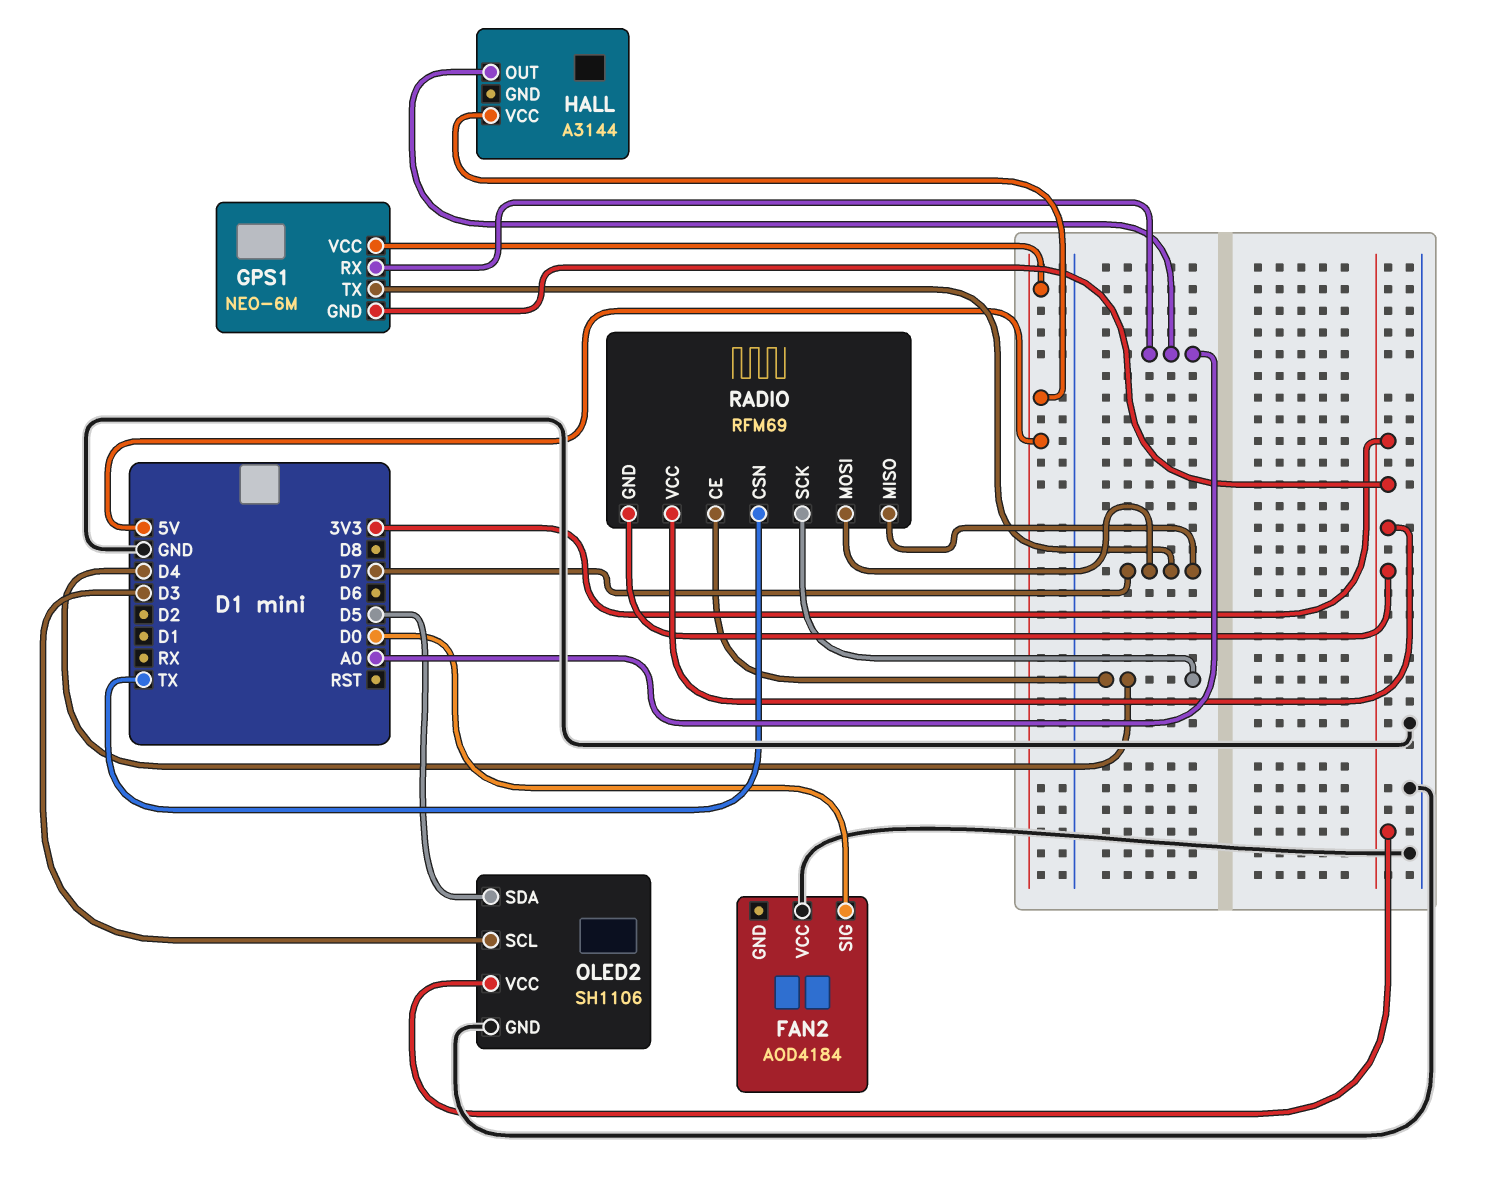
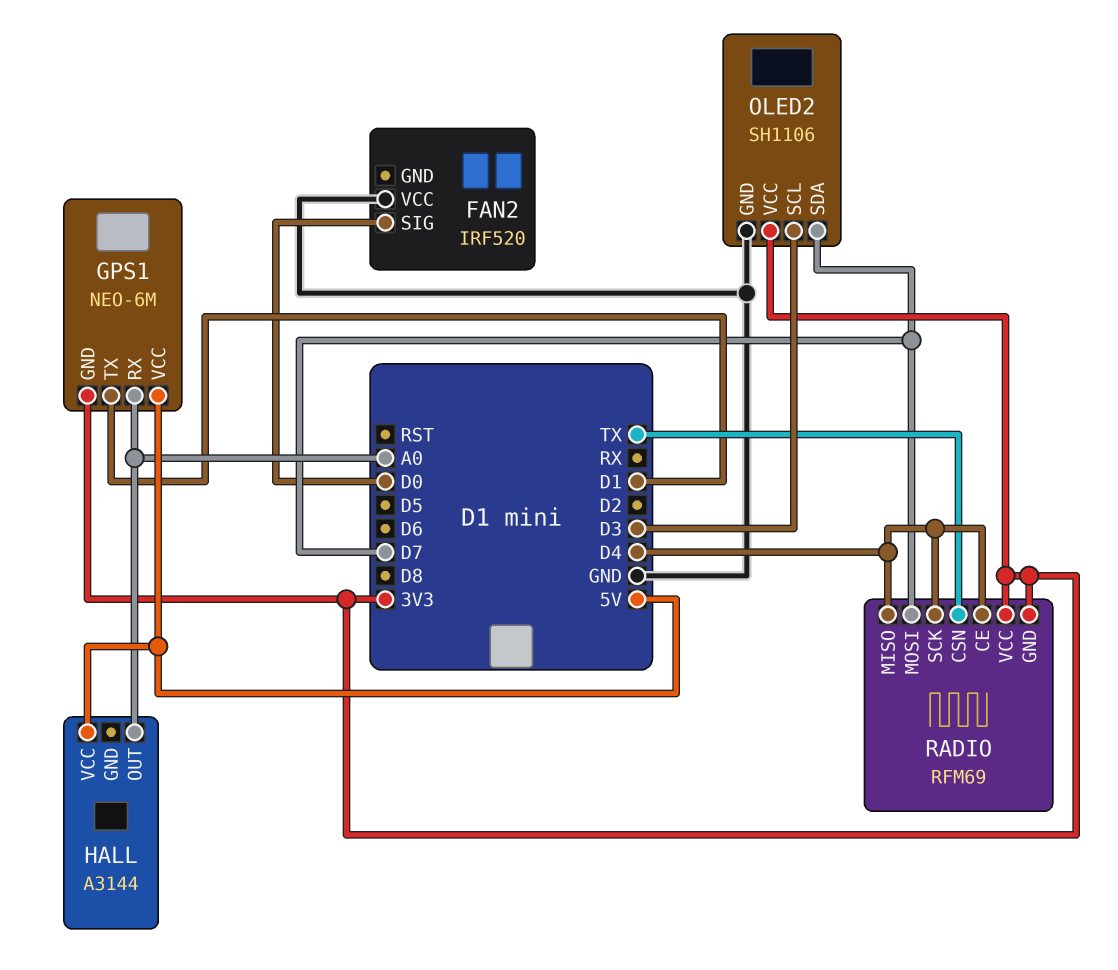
FAN2: AOD4184 -> IRF520
GPS1 pin TX: D7 -> D1
OLED2 pin SDA: D5 -> D7
RADIO pin MISO: D7 -> D4

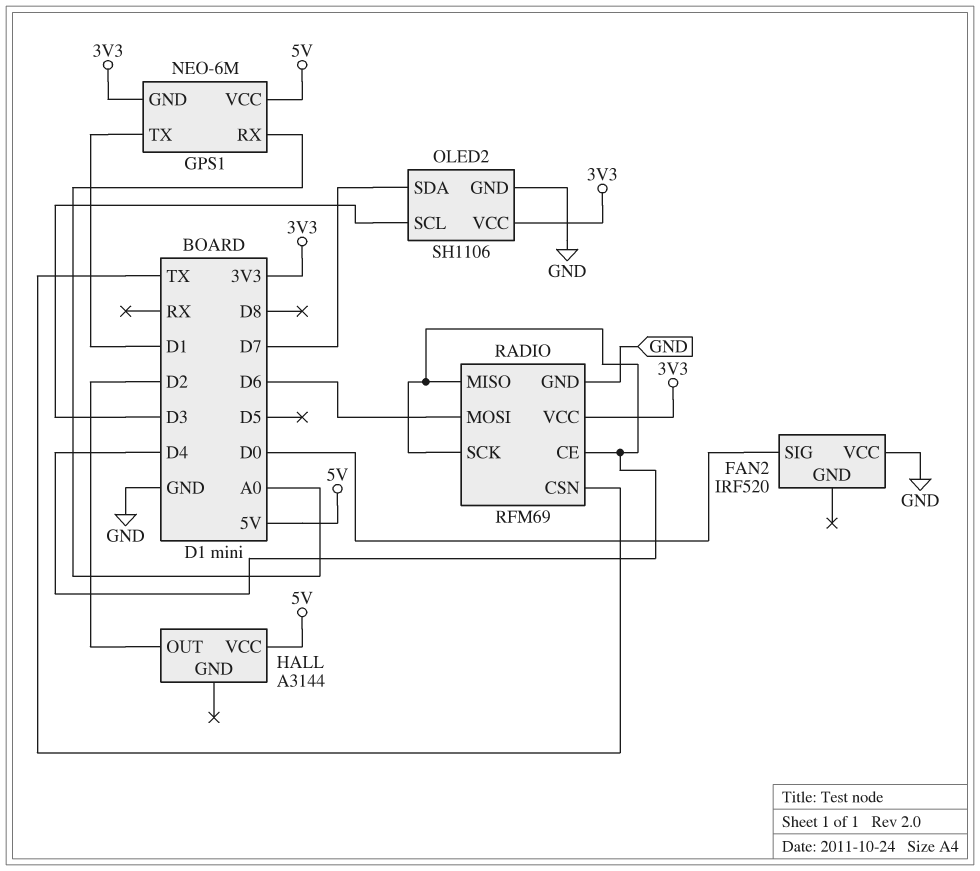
HALL pin OUT: A0 -> D2
RADIO pin GND: 3V3 -> GND
RADIO pin MOSI: D7 -> D6

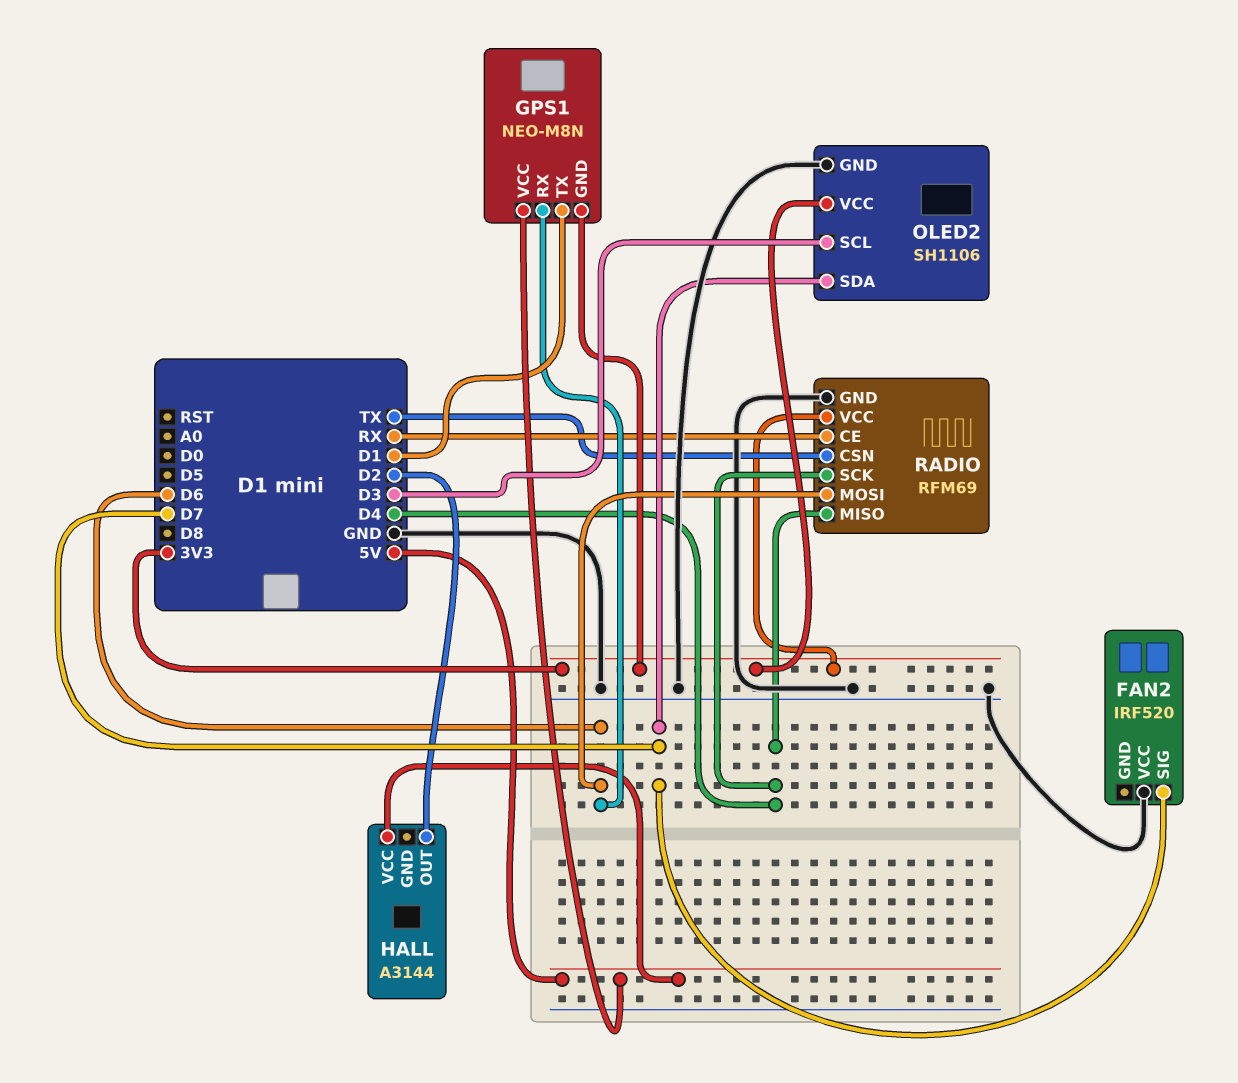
FAN2 pin SIG: D0 -> D7
GPS1: NEO-6M -> NEO-M8N
GPS1 pin RX: A0 -> D6
RADIO pin CE: D4 -> RX

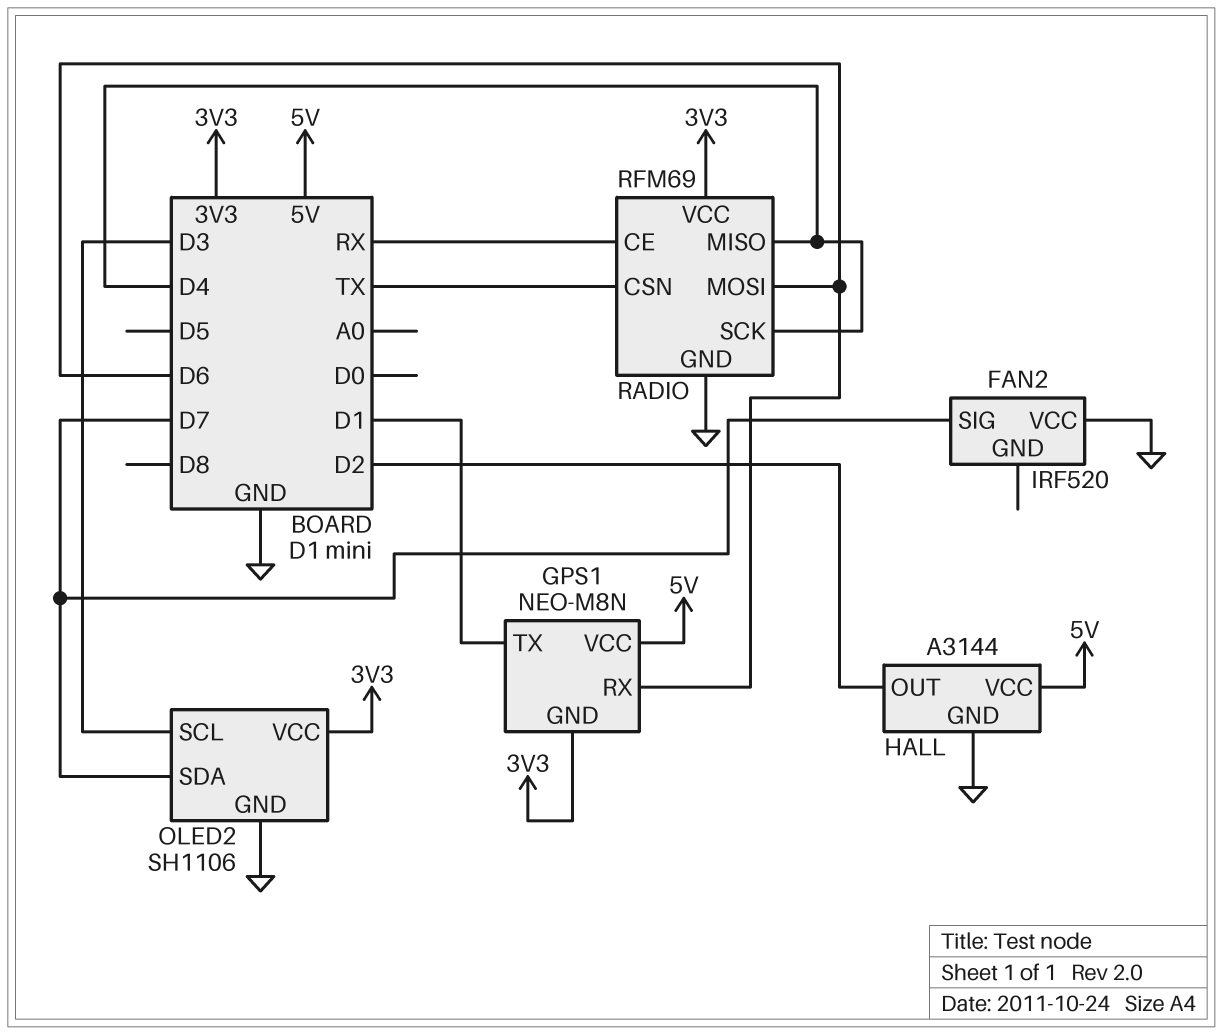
HALL pin GND: none -> GND

